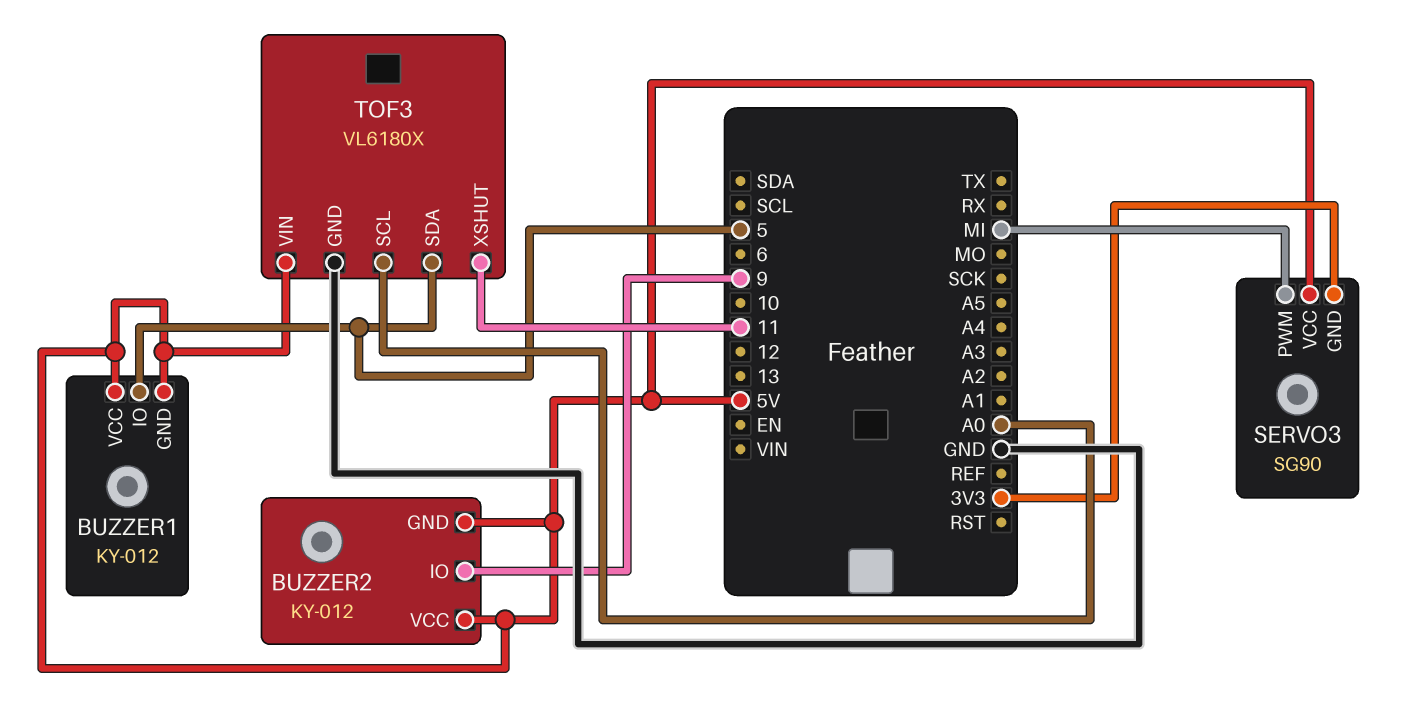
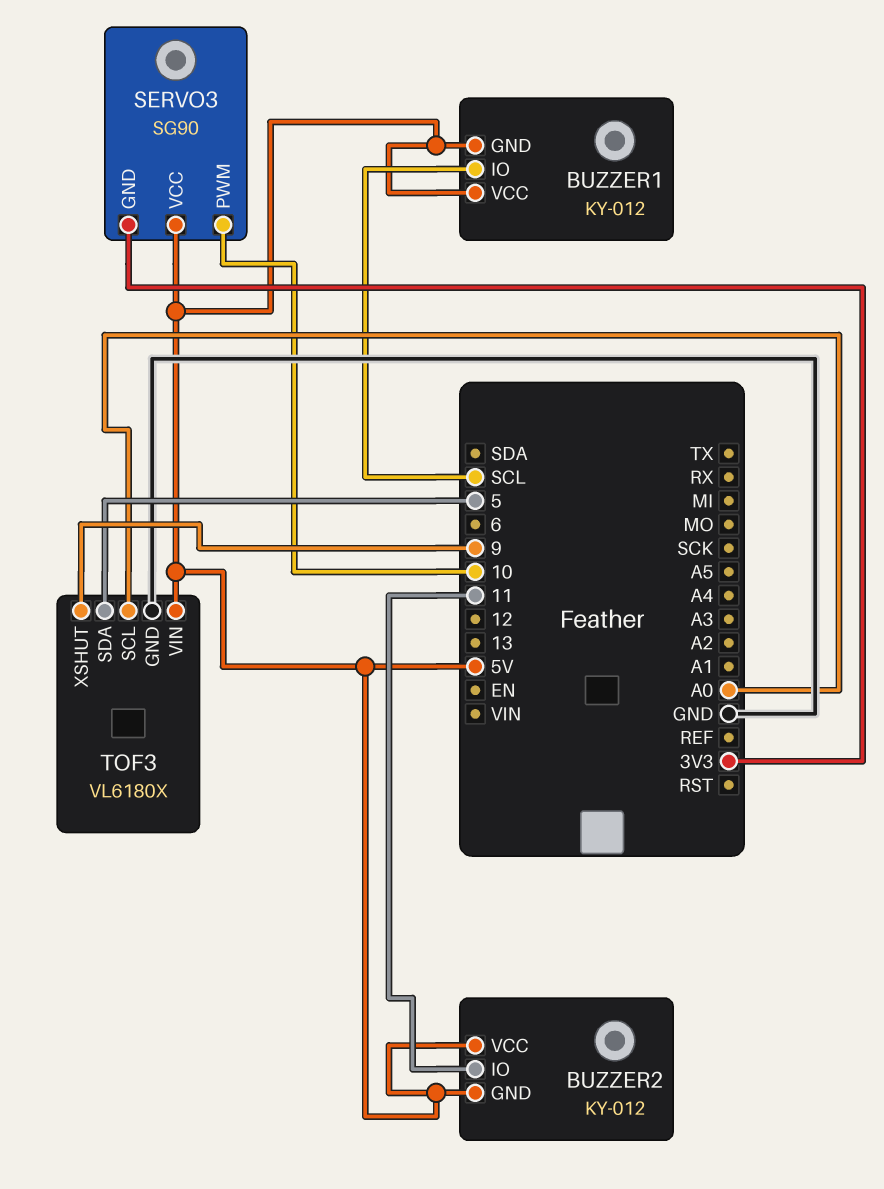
BUZZER1 pin IO: 5 -> SCL
BUZZER2 pin IO: 9 -> 11
SERVO3 pin PWM: MI -> 10
TOF3 pin XSHUT: 11 -> 9

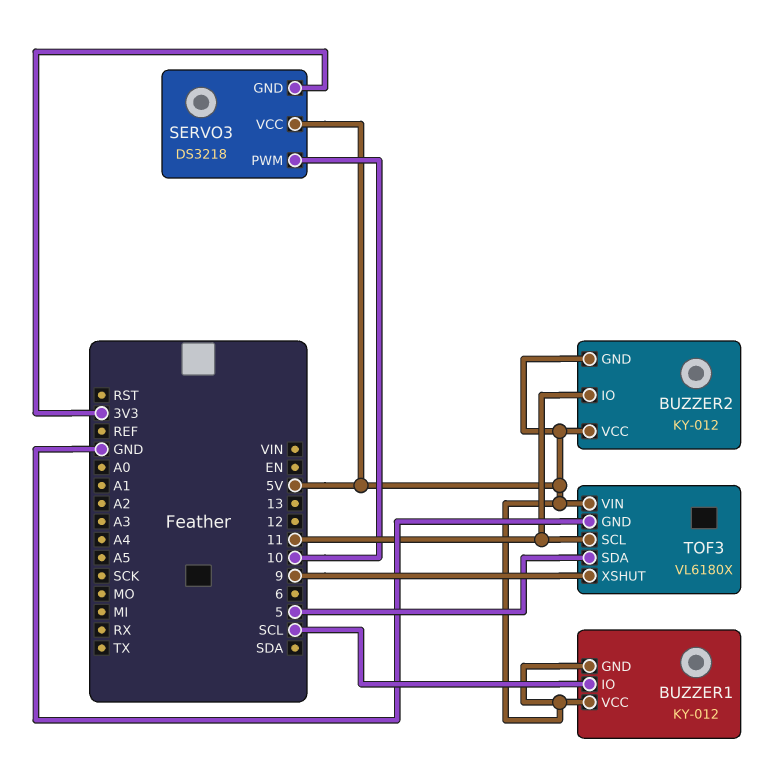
SERVO3: SG90 -> DS3218
TOF3 pin SCL: A0 -> 11

